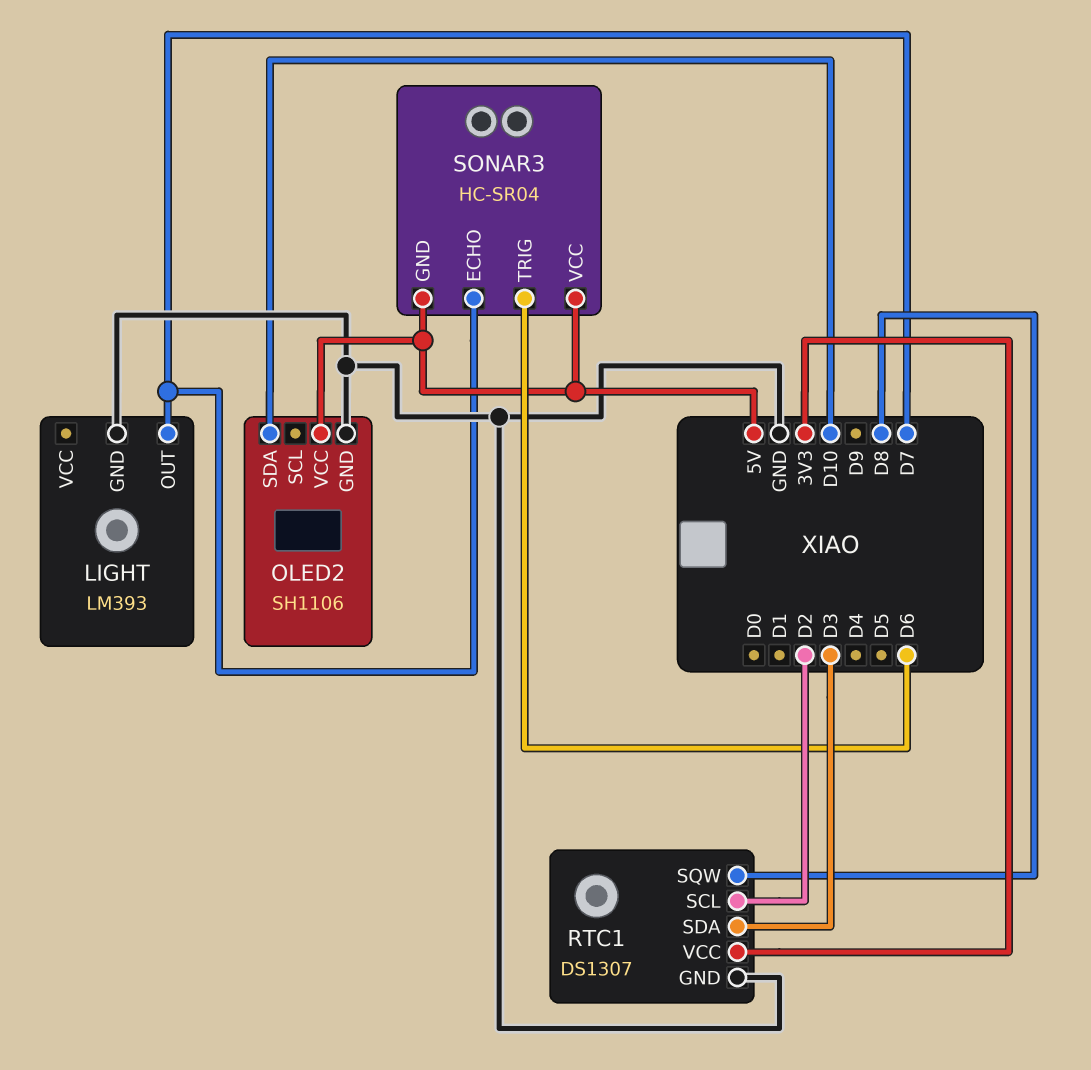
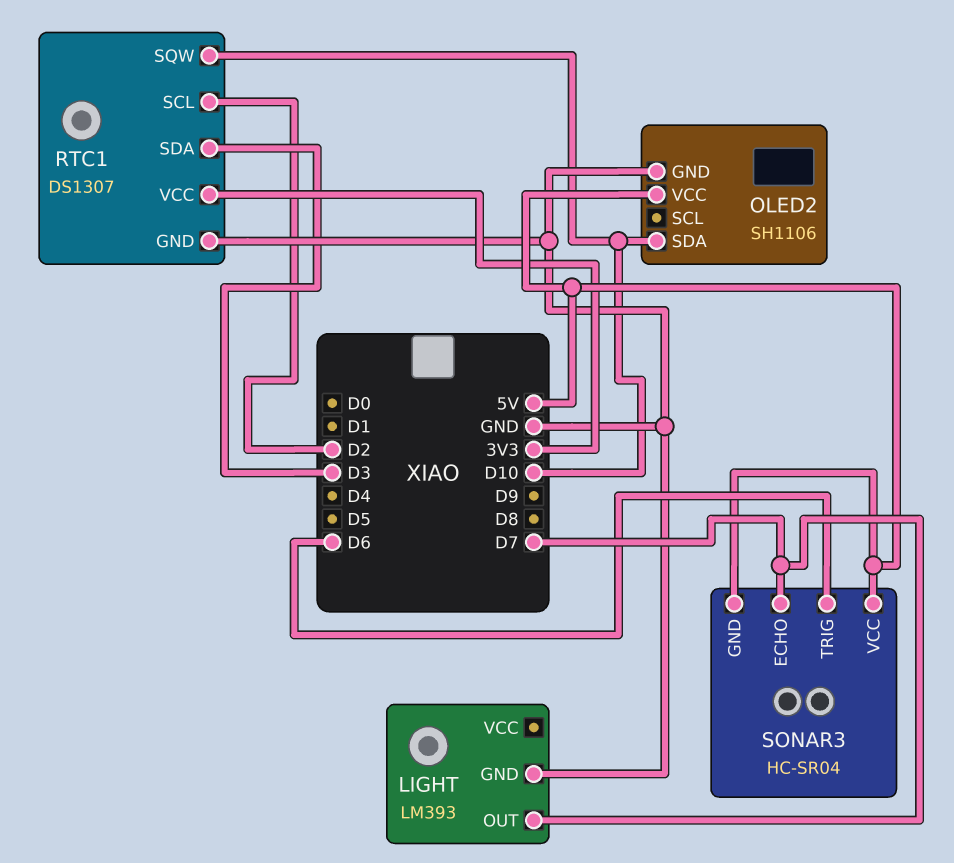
RTC1 pin SQW: D8 -> D10

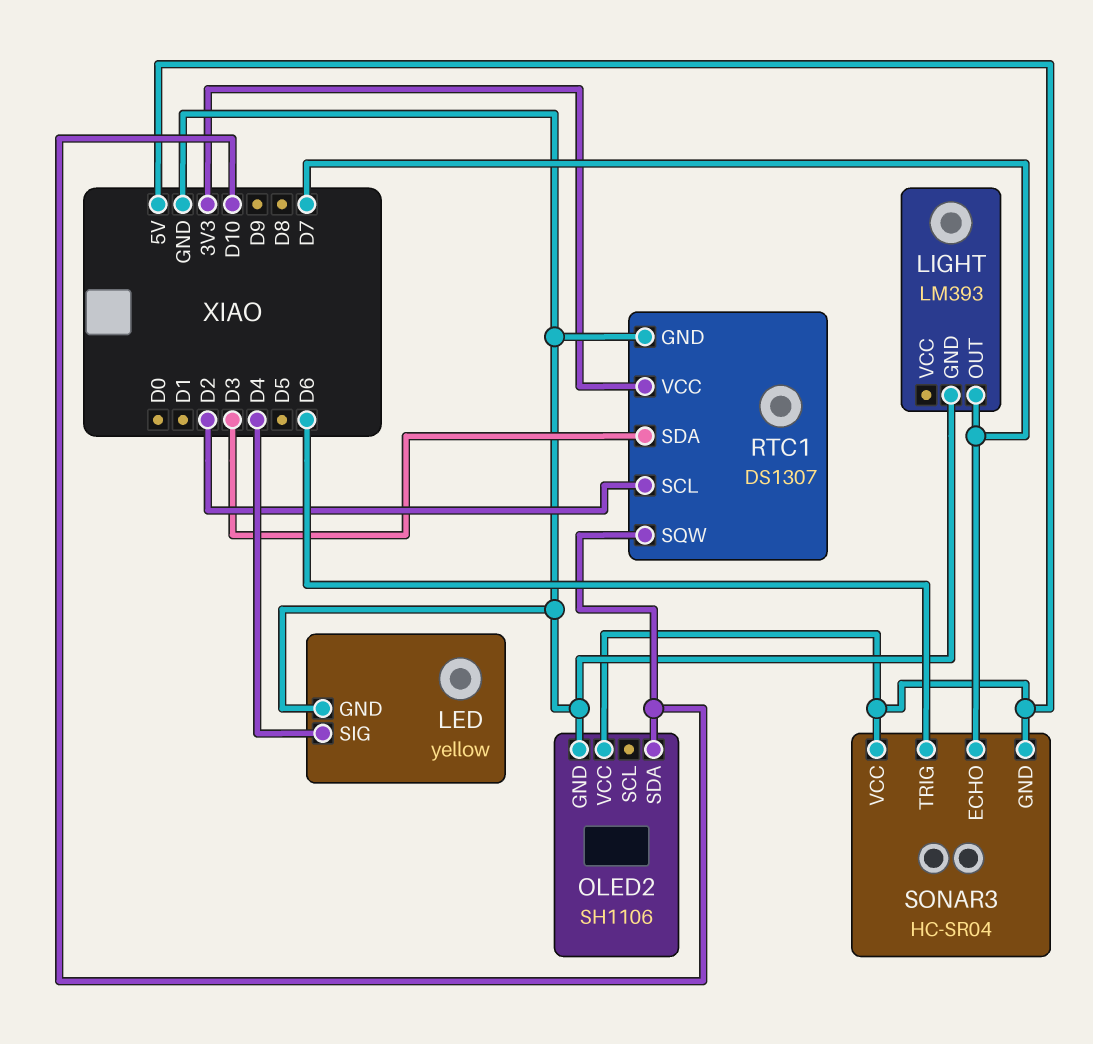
LED: none -> yellow
LED pin GND: none -> GND
LED pin SIG: none -> D4

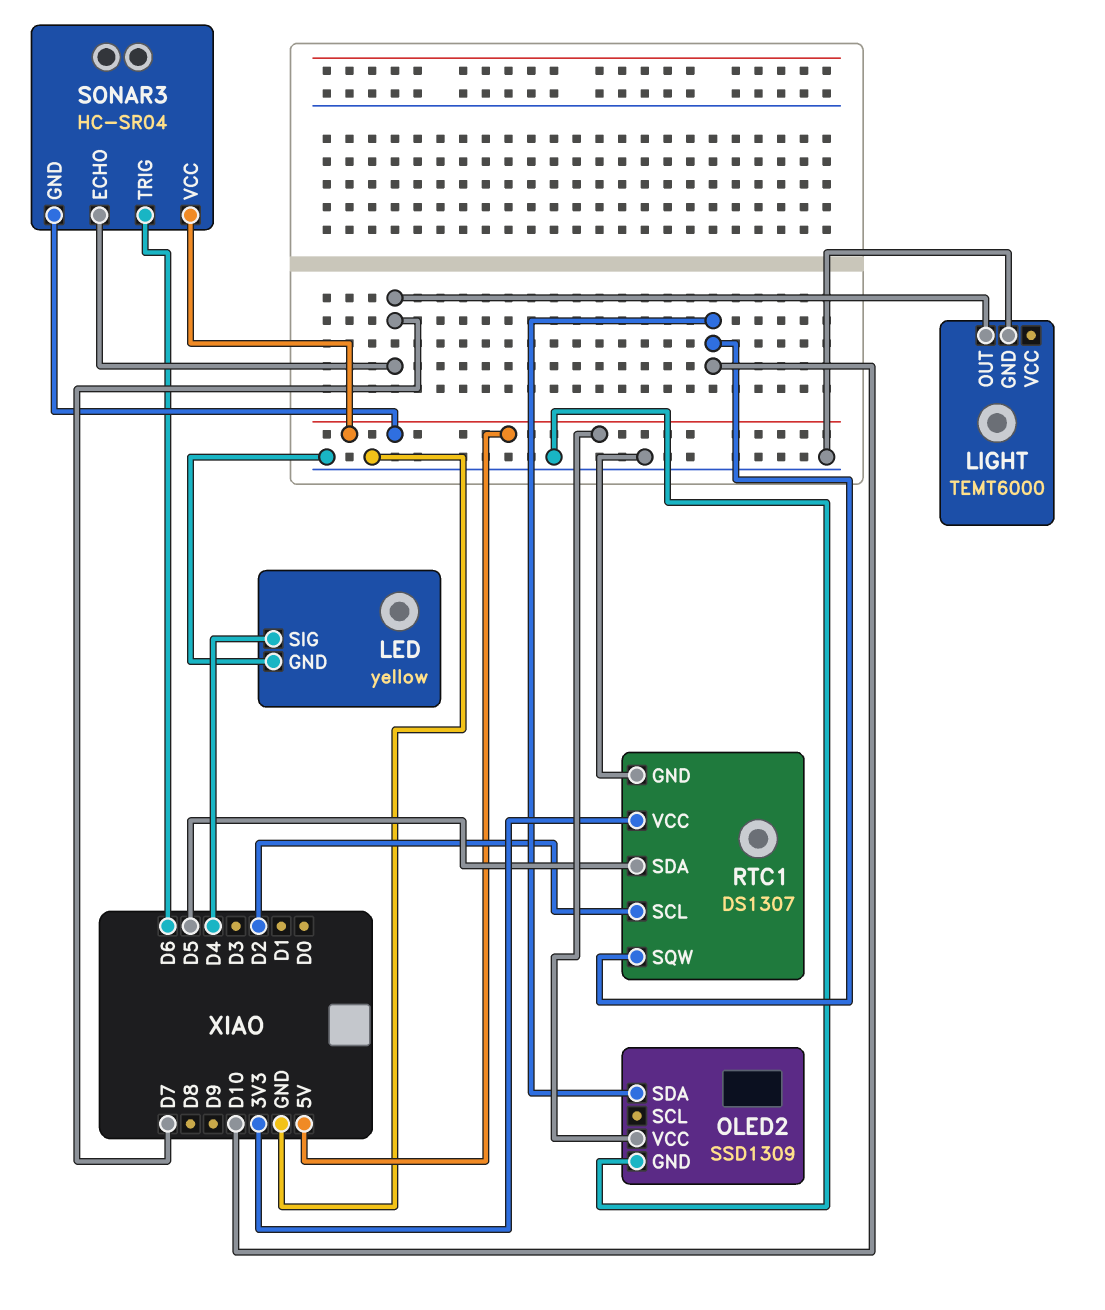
LIGHT: LM393 -> TEMT6000
OLED2: SH1106 -> SSD1309
RTC1 pin SDA: D3 -> D5

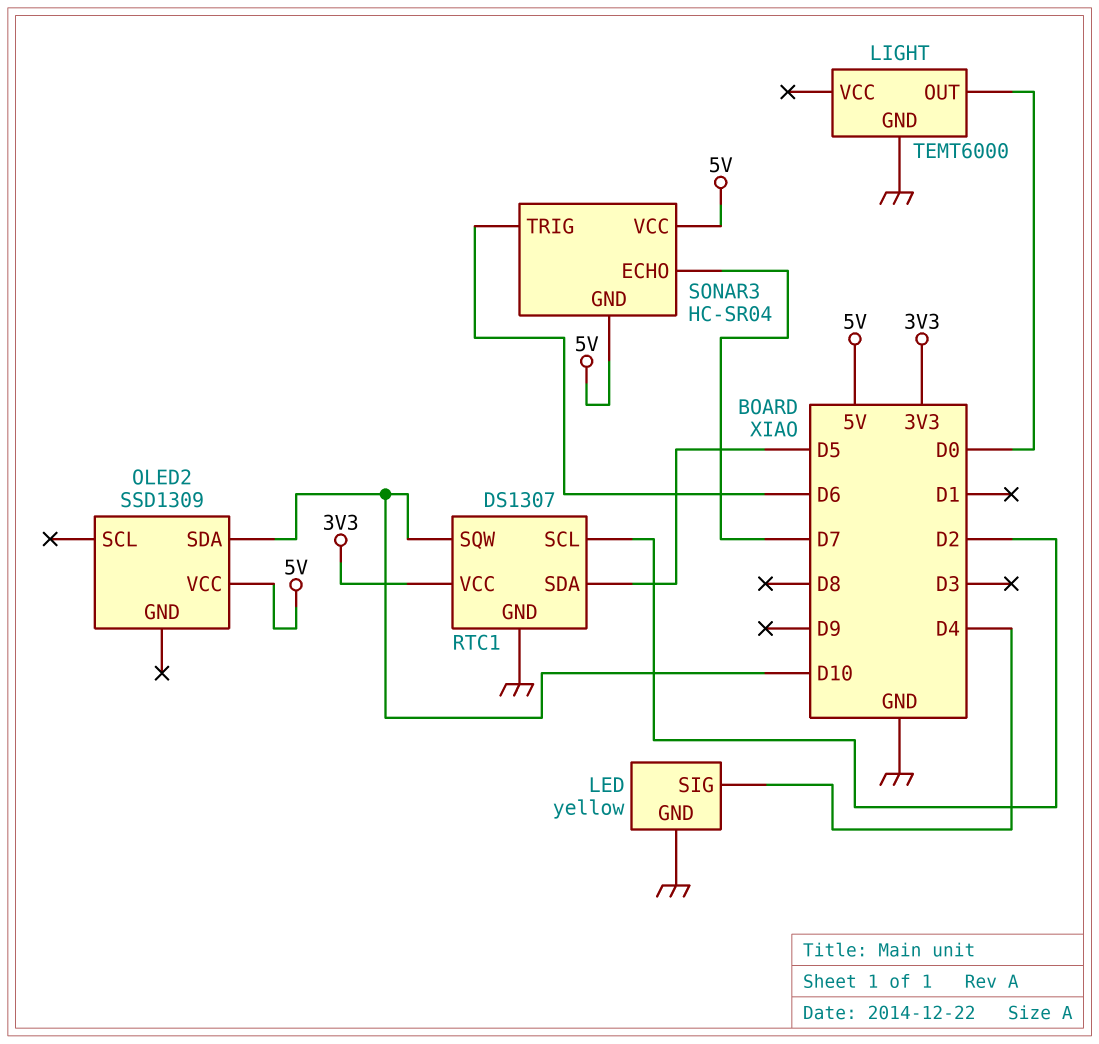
LIGHT pin OUT: D7 -> D0
OLED2 pin GND: GND -> none

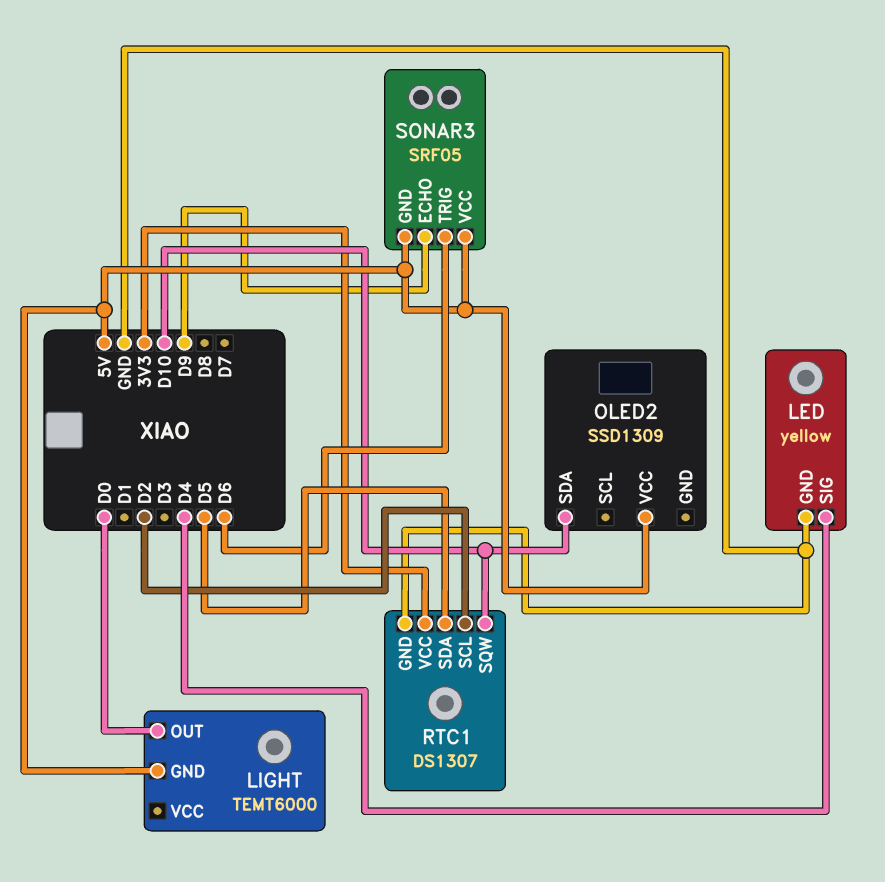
LIGHT pin GND: GND -> 5V
SONAR3: HC-SR04 -> SRF05
SONAR3 pin ECHO: D7 -> D9

